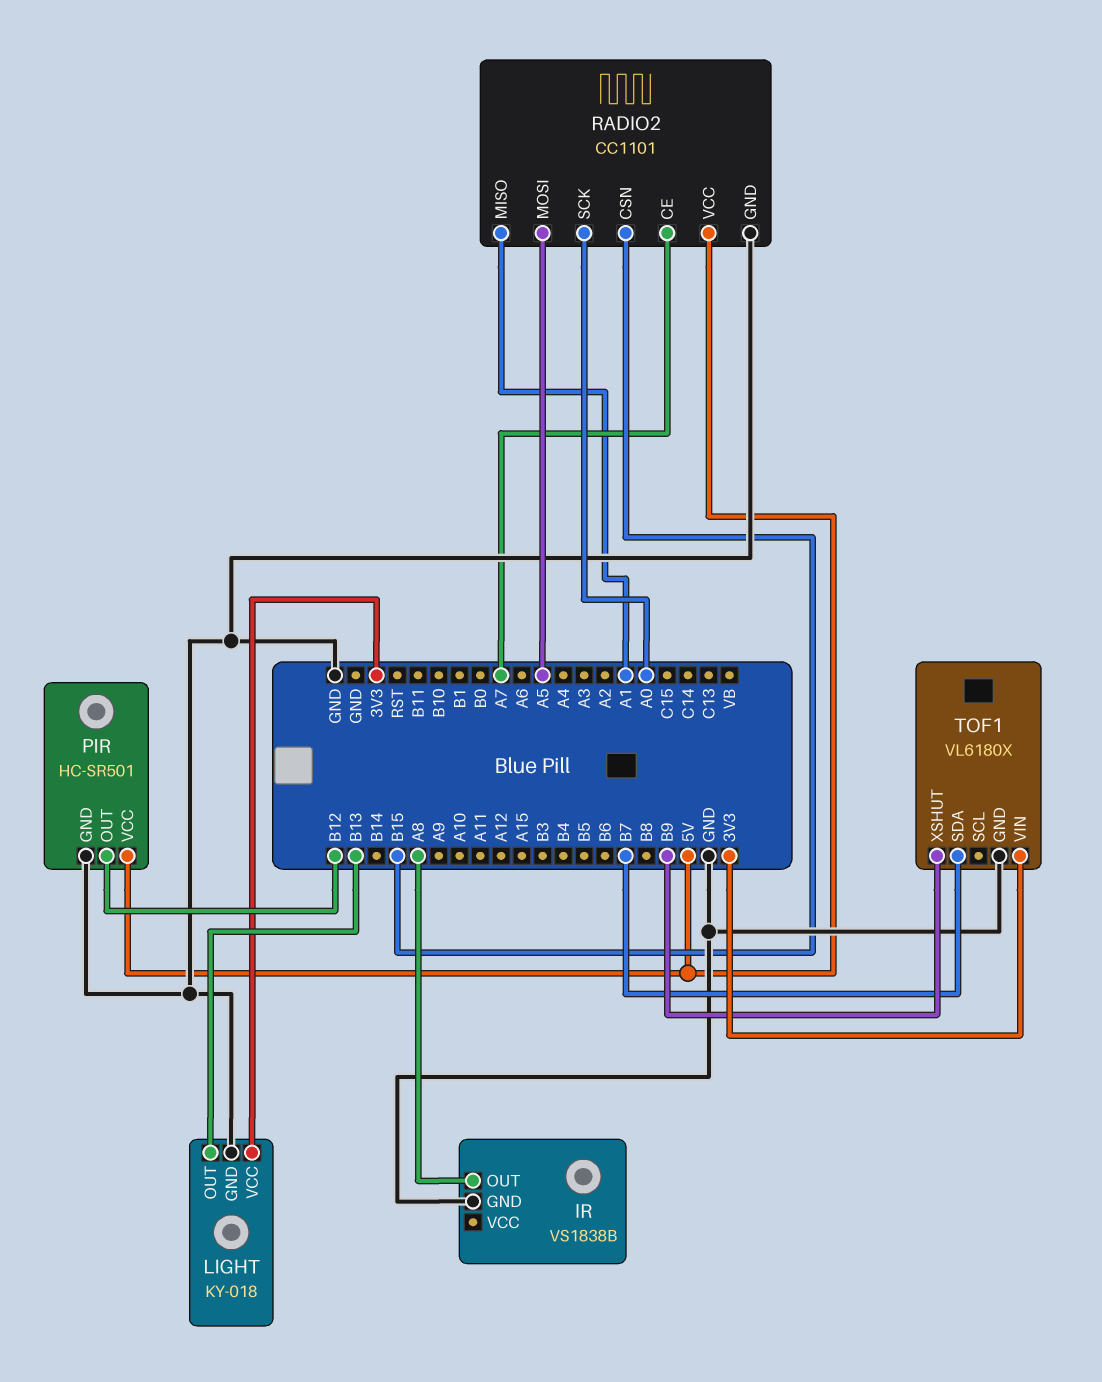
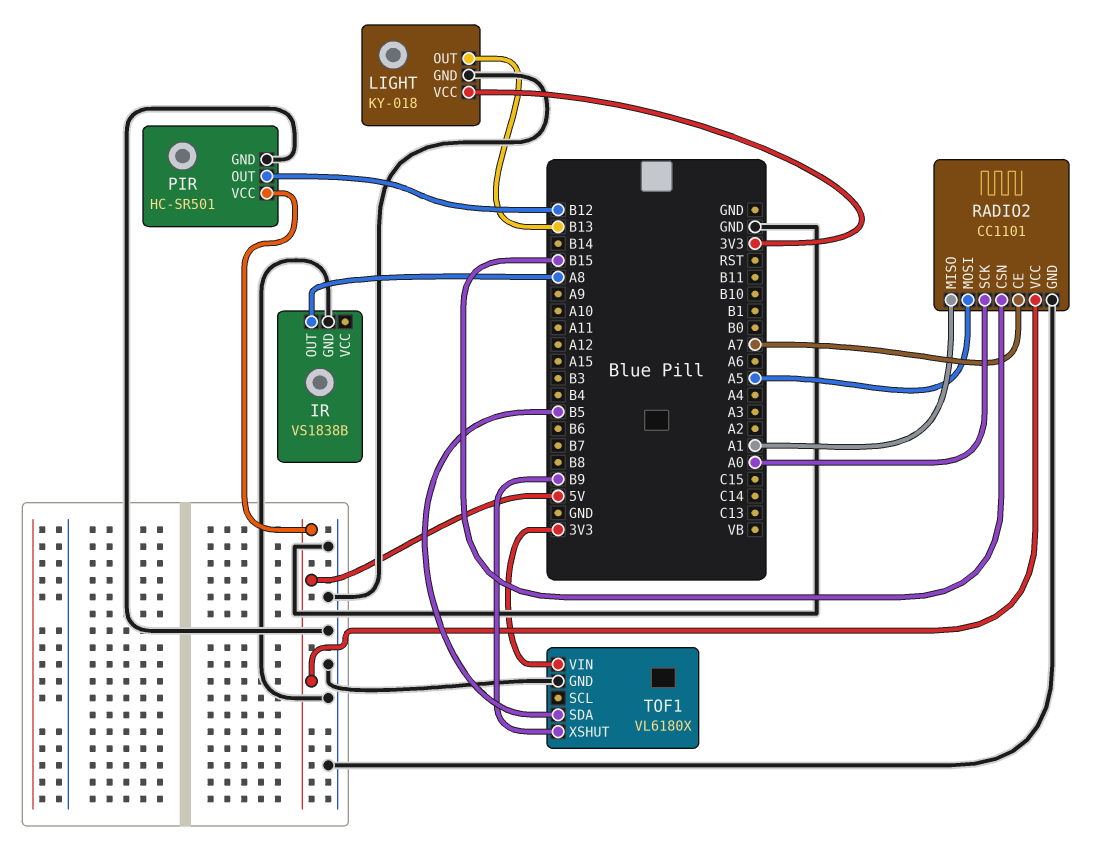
TOF1 pin SDA: B7 -> B5

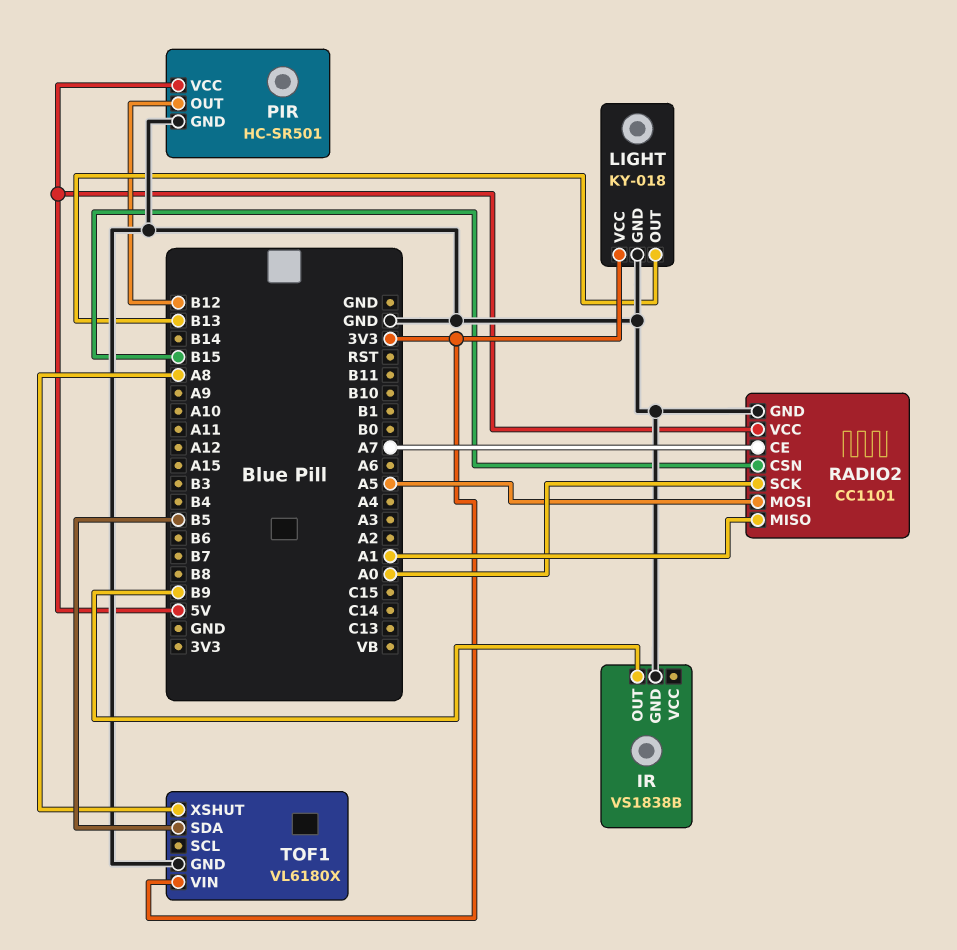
IR pin OUT: A8 -> B9
TOF1 pin XSHUT: B9 -> A8

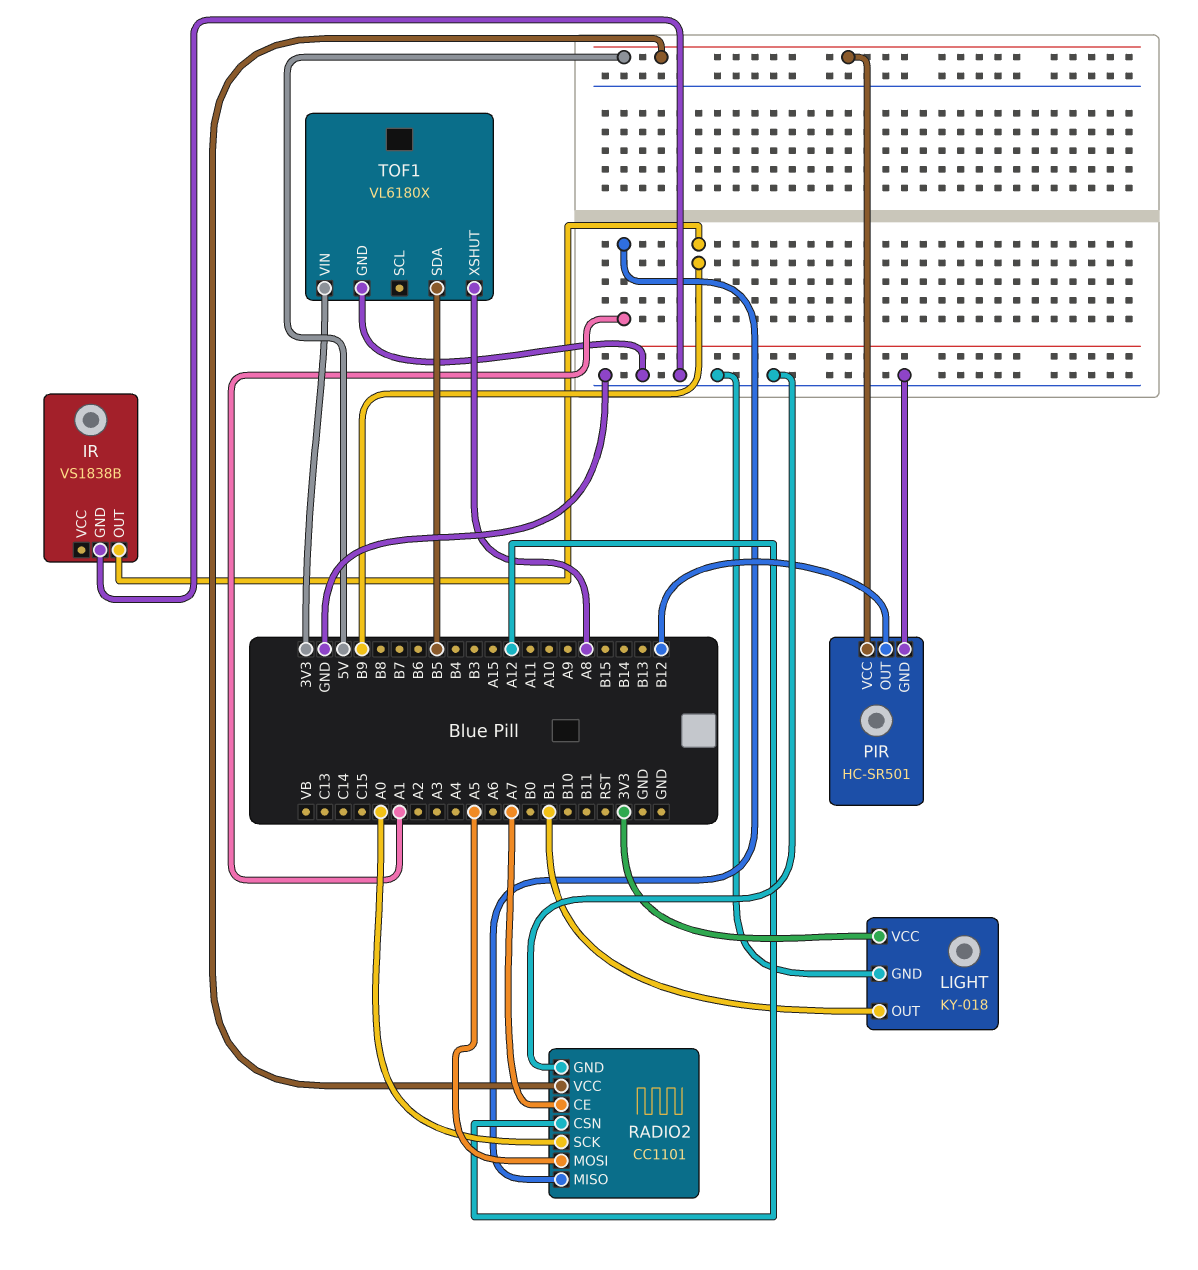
LIGHT pin OUT: B13 -> B1
RADIO2 pin CSN: B15 -> A12

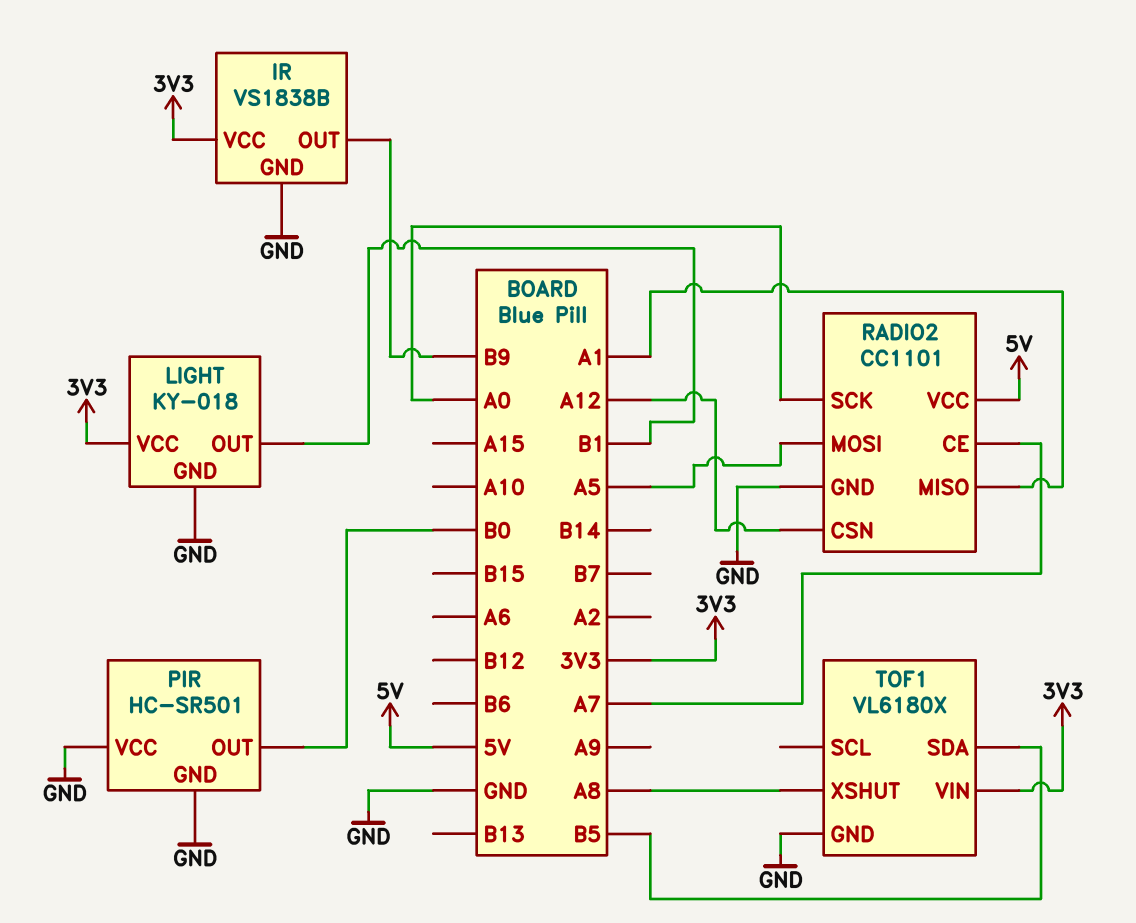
IR pin VCC: none -> 3V3
PIR pin OUT: B12 -> B0
PIR pin VCC: 5V -> GND

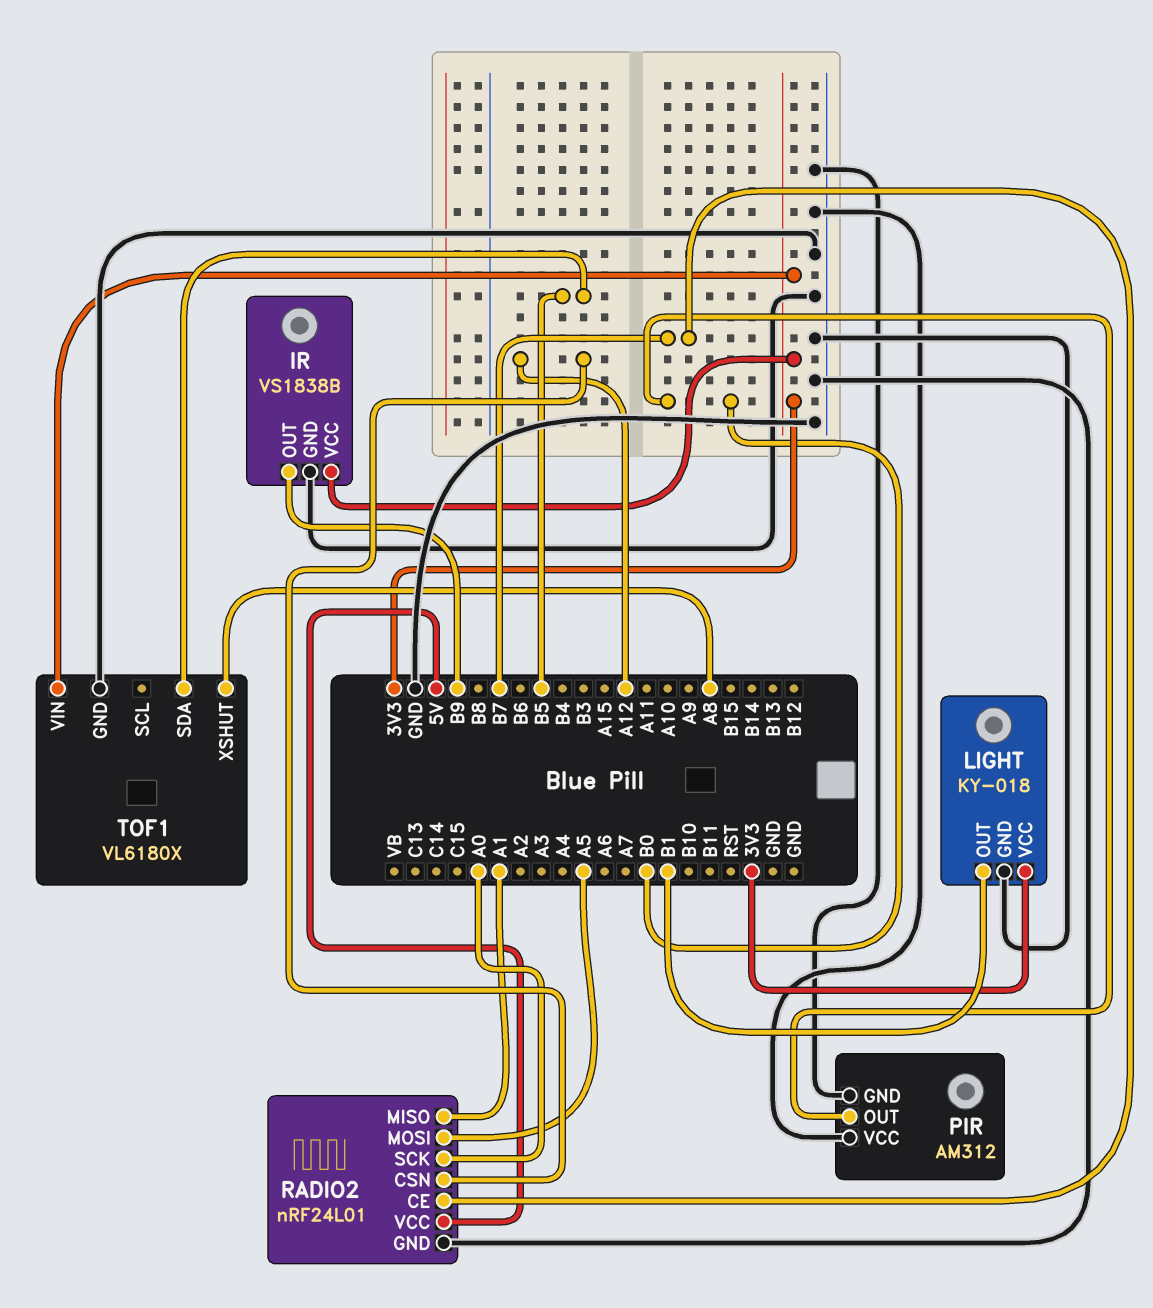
PIR: HC-SR501 -> AM312
RADIO2: CC1101 -> nRF24L01
RADIO2 pin CE: A7 -> B7

